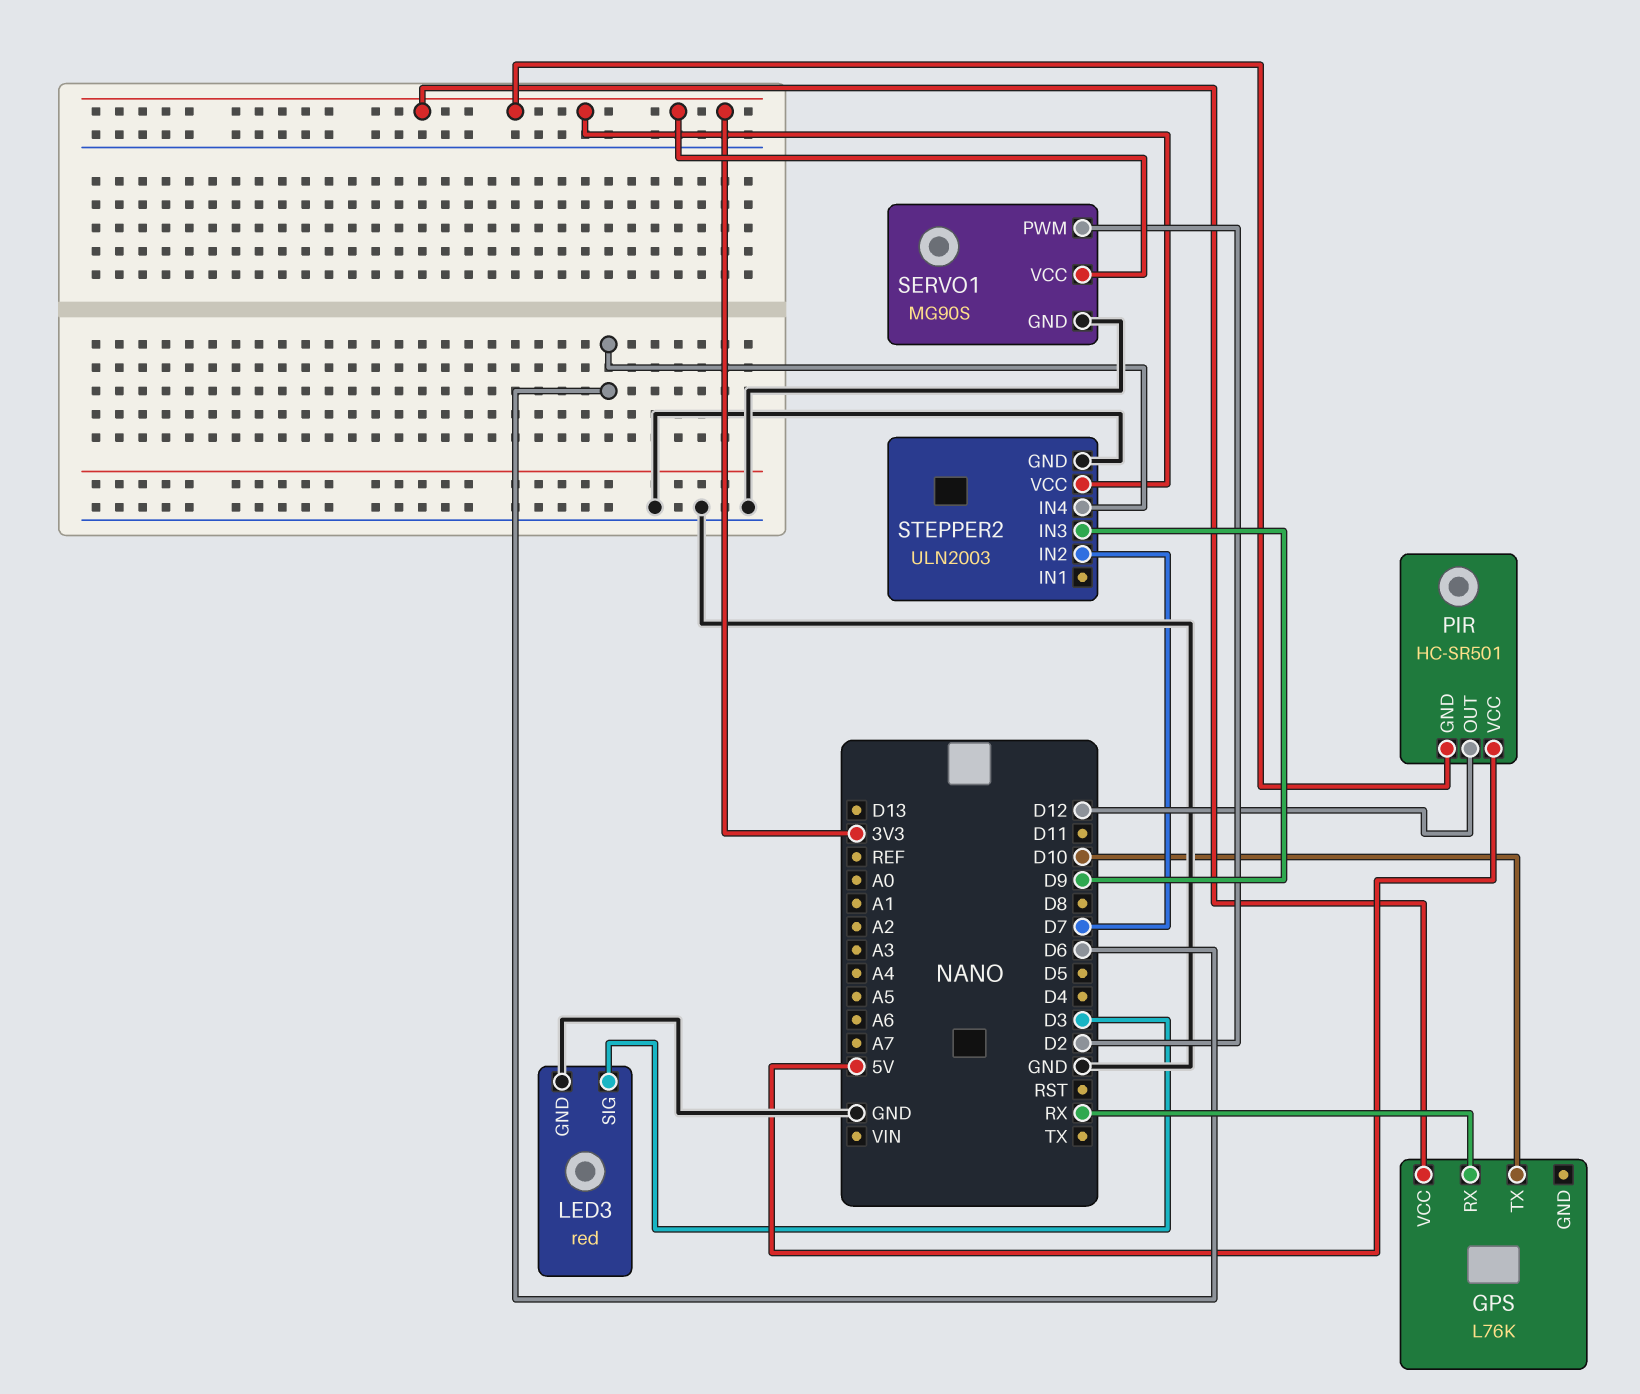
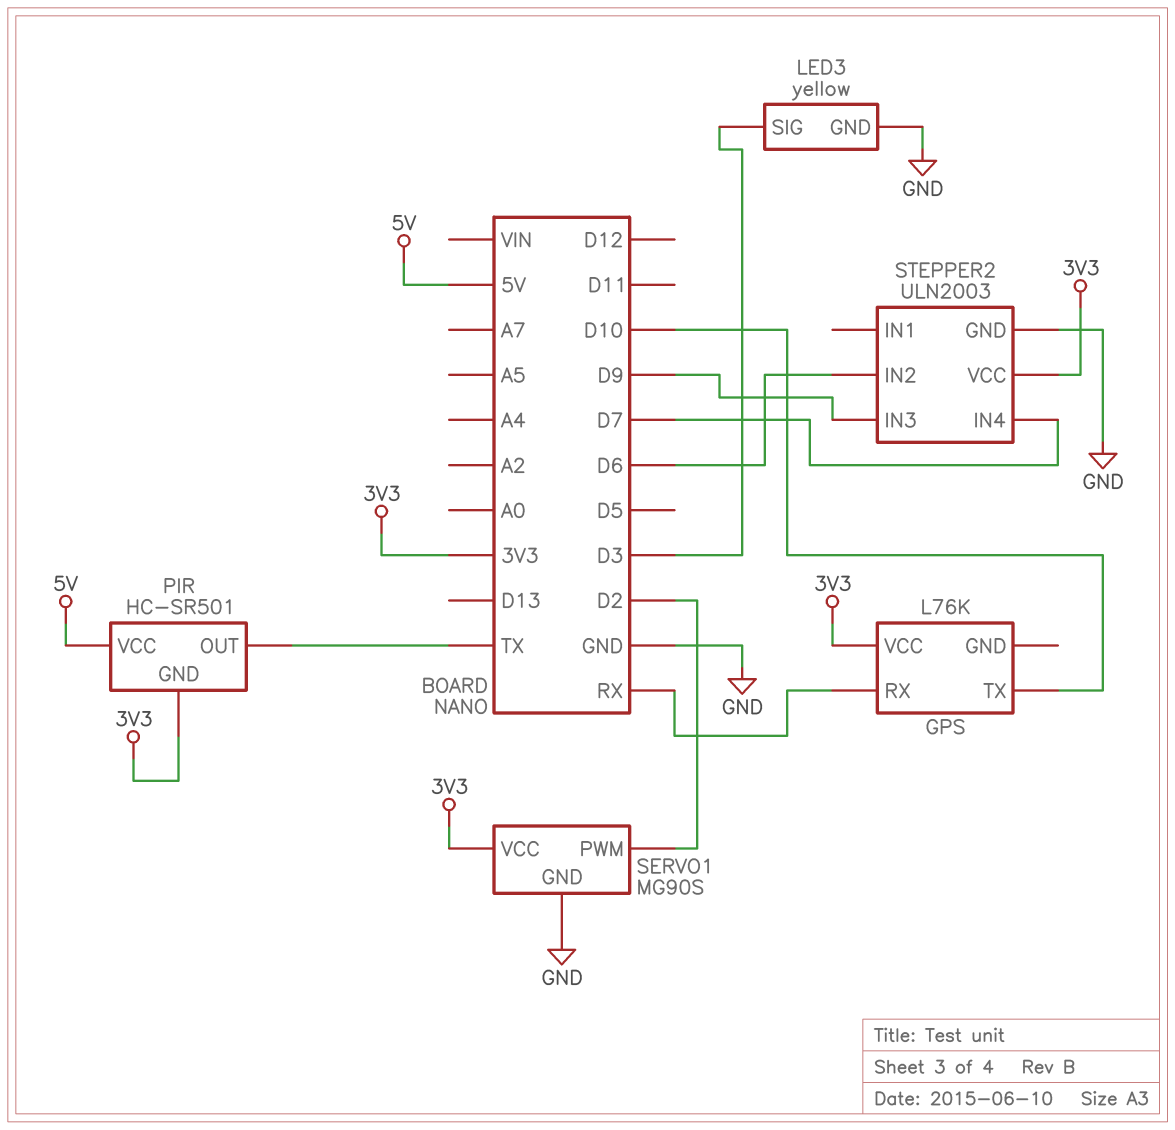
LED3: red -> yellow
PIR pin OUT: D12 -> TX
STEPPER2 pin IN2: D7 -> D6
STEPPER2 pin IN4: D6 -> D7

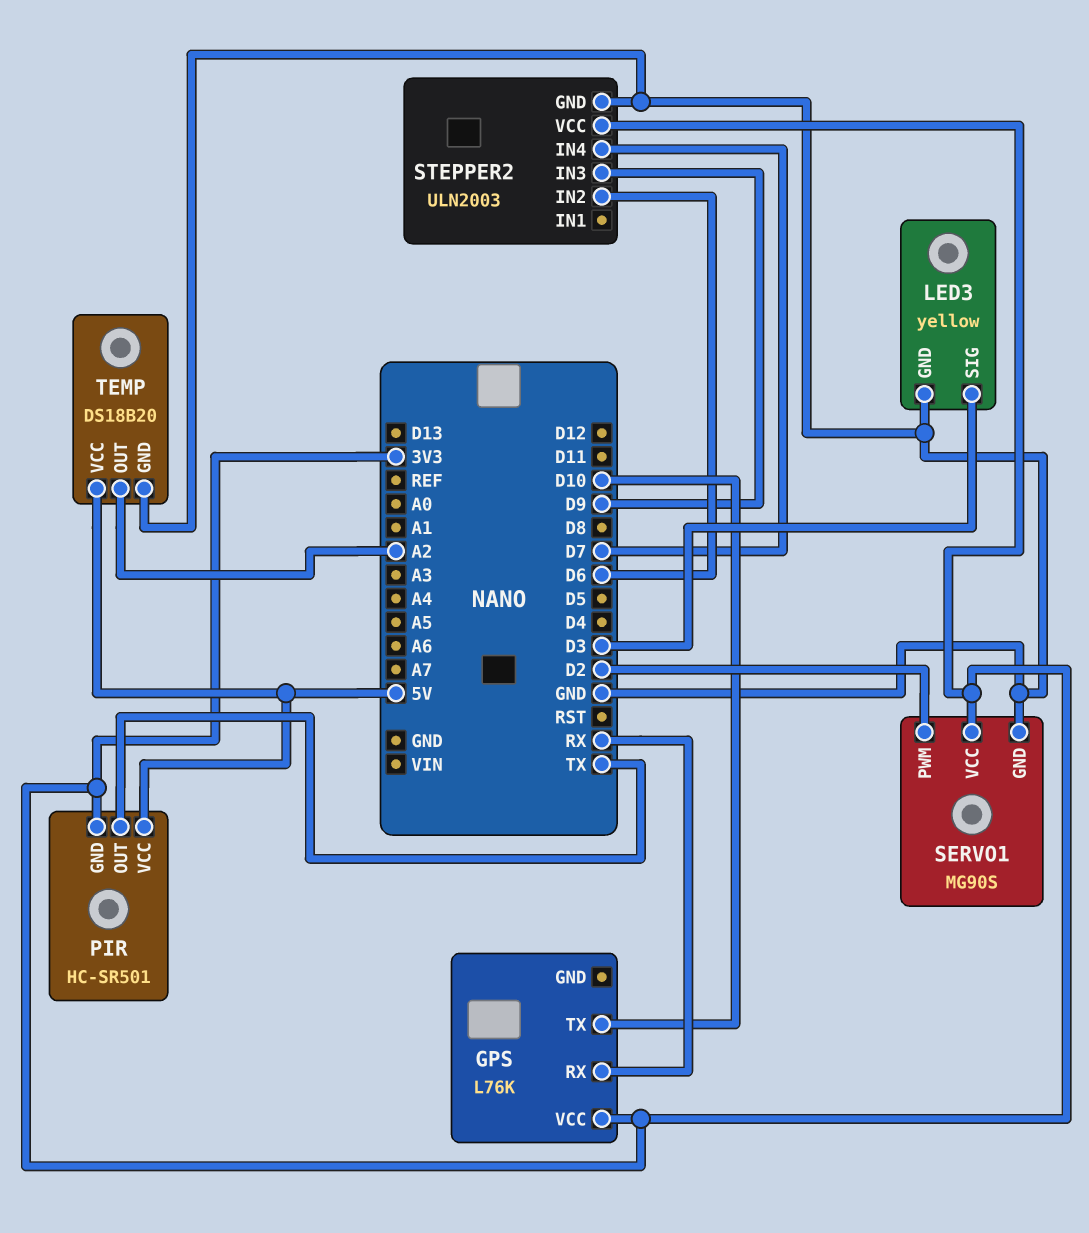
TEMP: none -> DS18B20
TEMP pin GND: none -> GND
TEMP pin OUT: none -> A2
TEMP pin VCC: none -> 5V

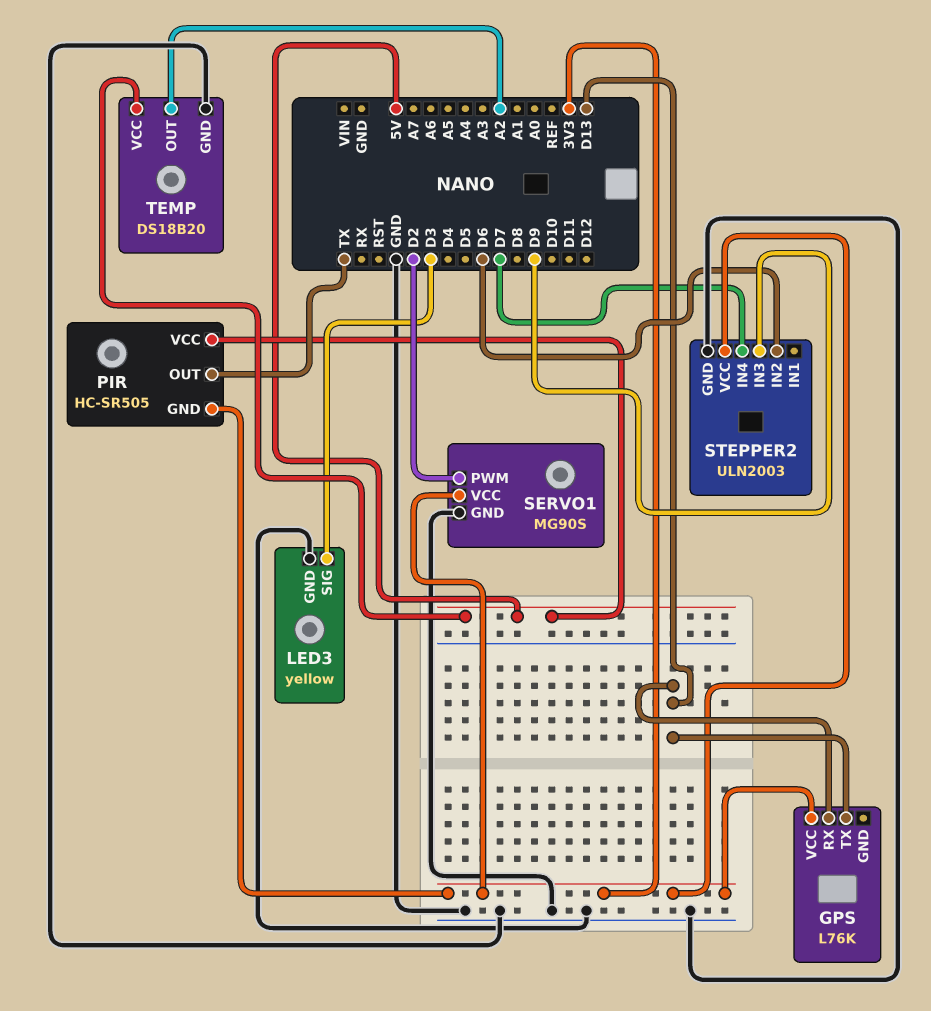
GPS pin RX: RX -> D13
GPS pin TX: D10 -> D13
PIR: HC-SR501 -> HC-SR505

